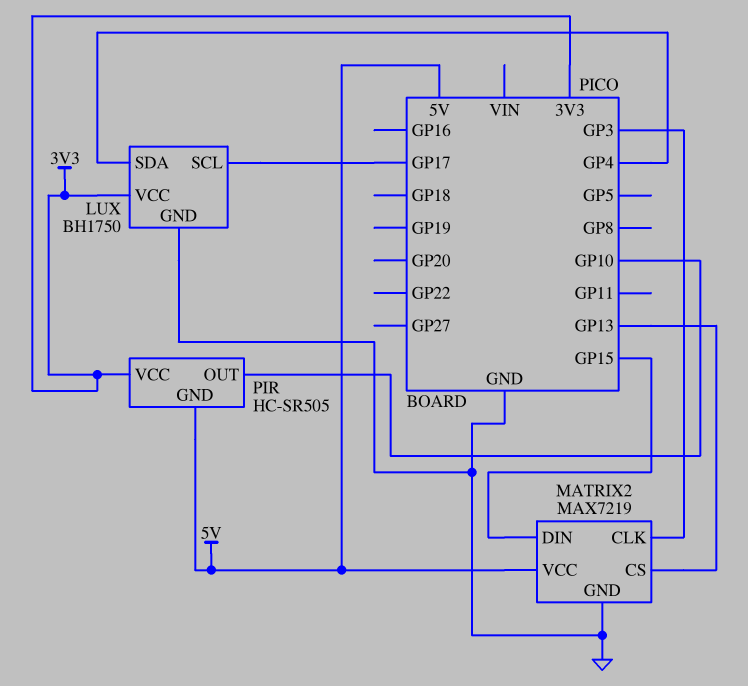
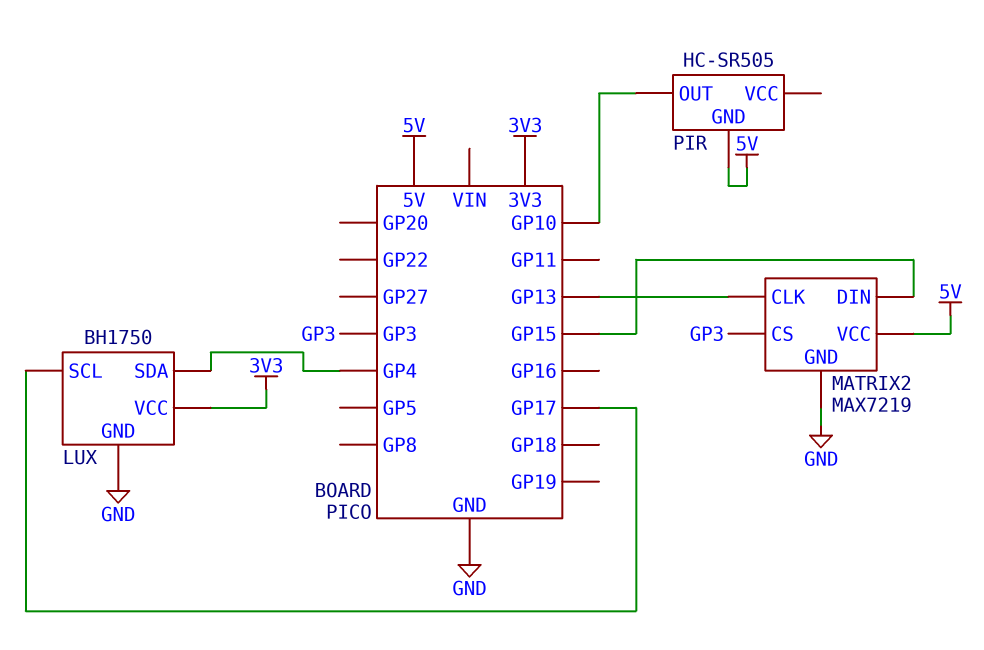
MATRIX2 pin CLK: GP3 -> GP13
MATRIX2 pin CS: GP13 -> GP3
PIR pin VCC: 3V3 -> none

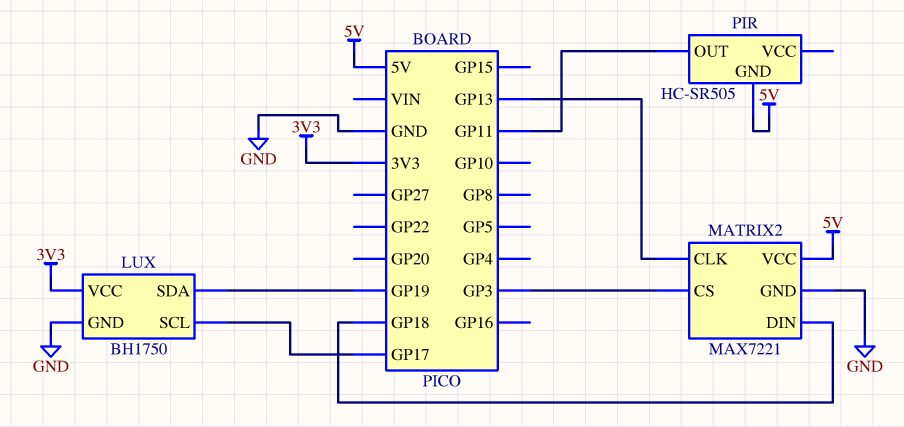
LUX pin SDA: GP4 -> GP19
MATRIX2: MAX7219 -> MAX7221
MATRIX2 pin DIN: GP15 -> GP18
PIR pin OUT: GP10 -> GP11

